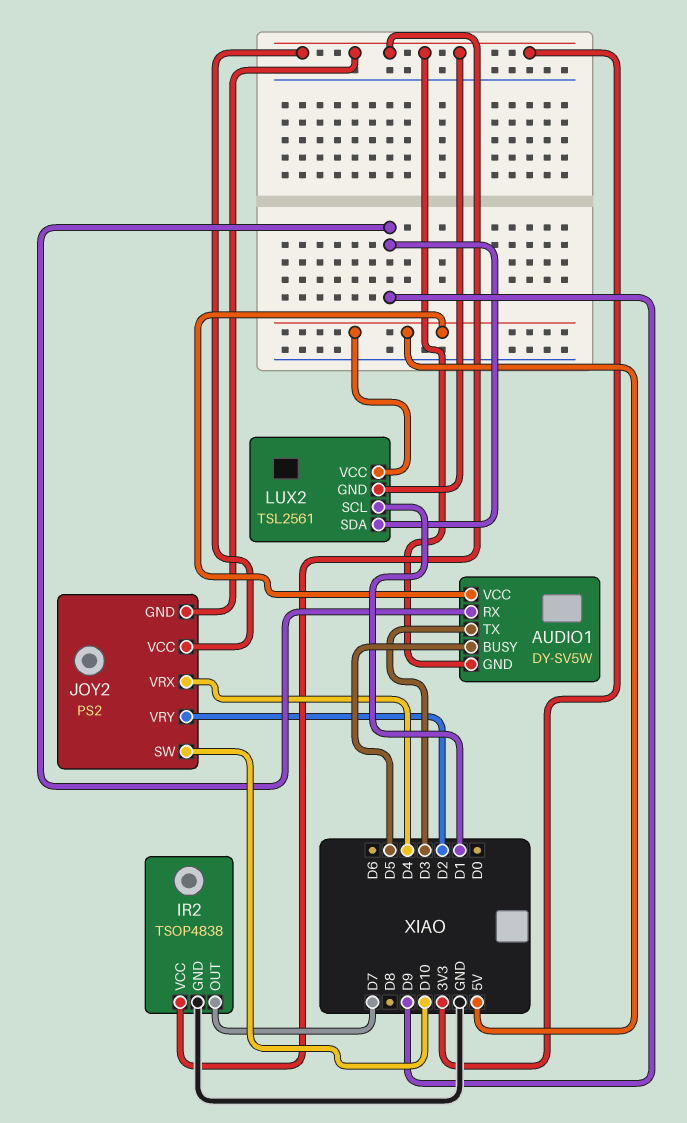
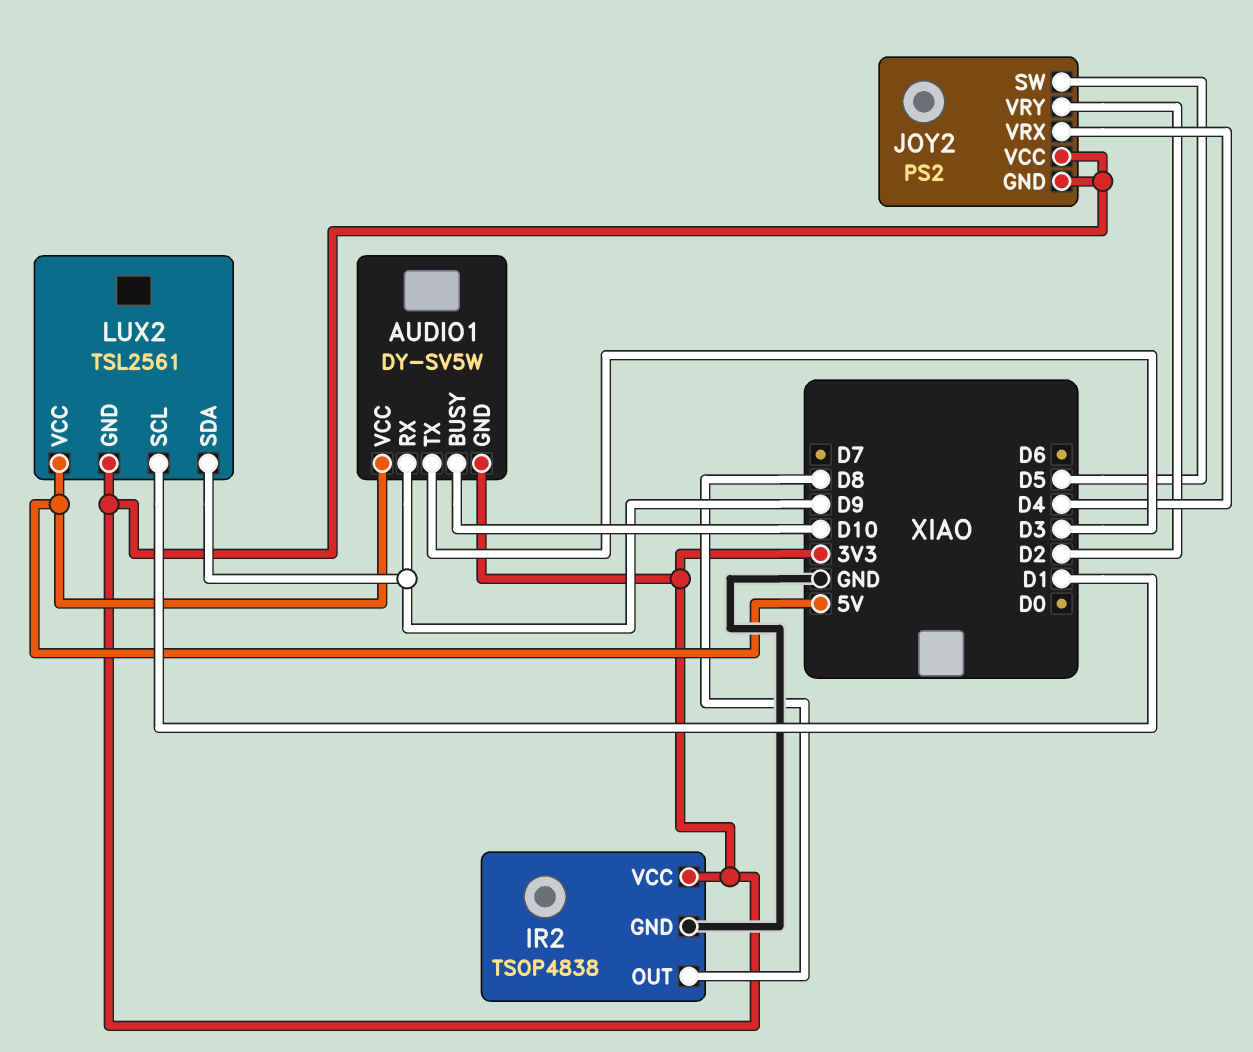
AUDIO1 pin BUSY: D5 -> D10
IR2 pin OUT: D7 -> D8
JOY2 pin SW: D10 -> D5

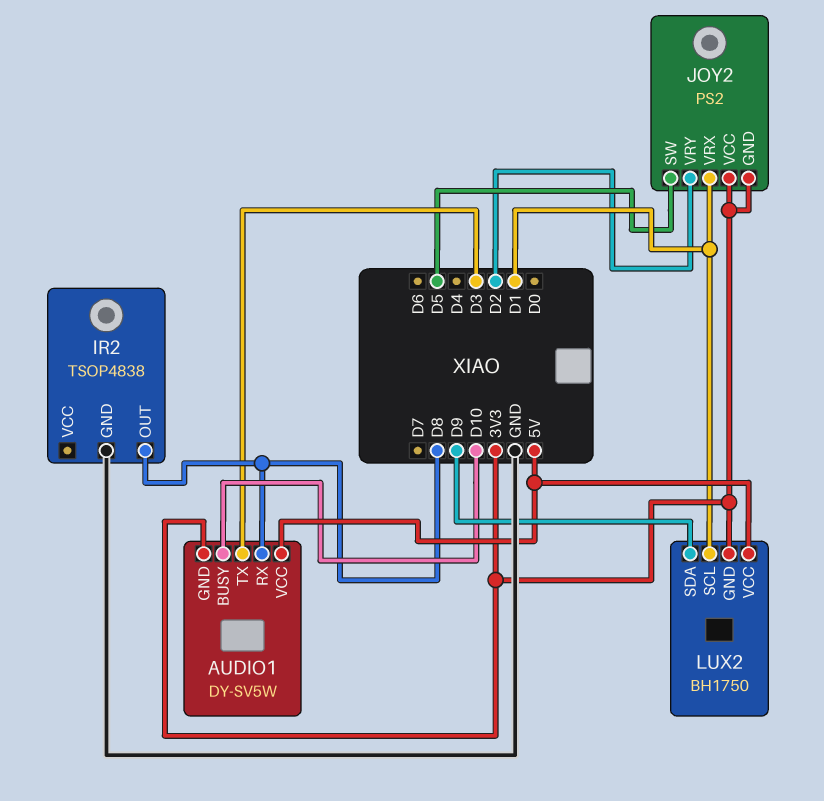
AUDIO1 pin RX: D9 -> D8
IR2 pin VCC: 3V3 -> none
JOY2 pin VRX: D4 -> D1
LUX2: TSL2561 -> BH1750

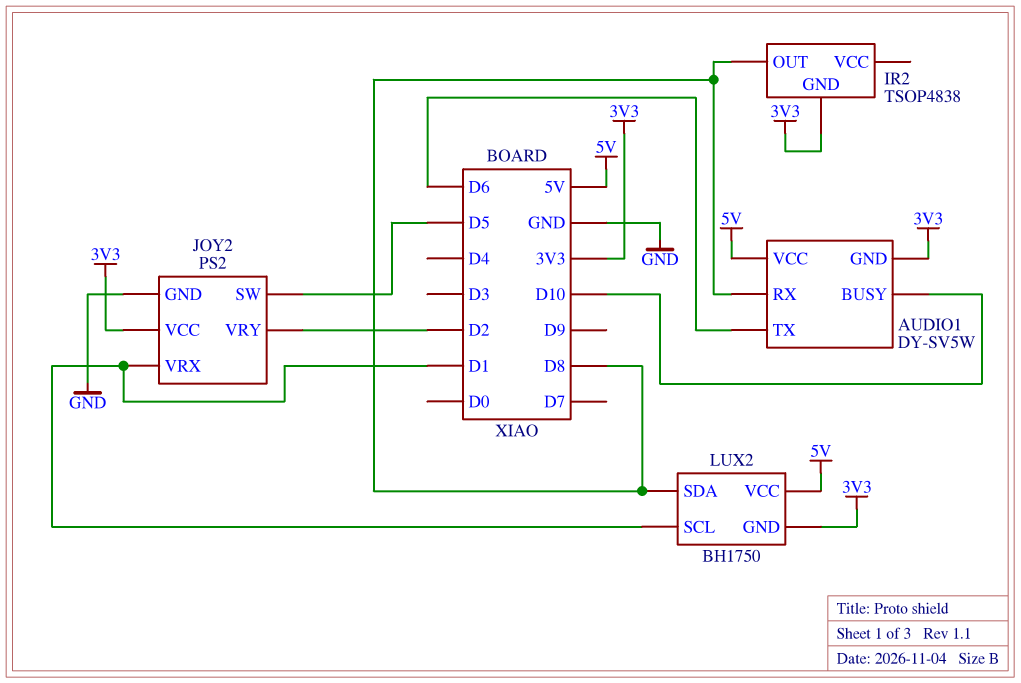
AUDIO1 pin TX: D3 -> D6
IR2 pin GND: GND -> 3V3
JOY2 pin GND: 3V3 -> GND
LUX2 pin SDA: D9 -> D8

